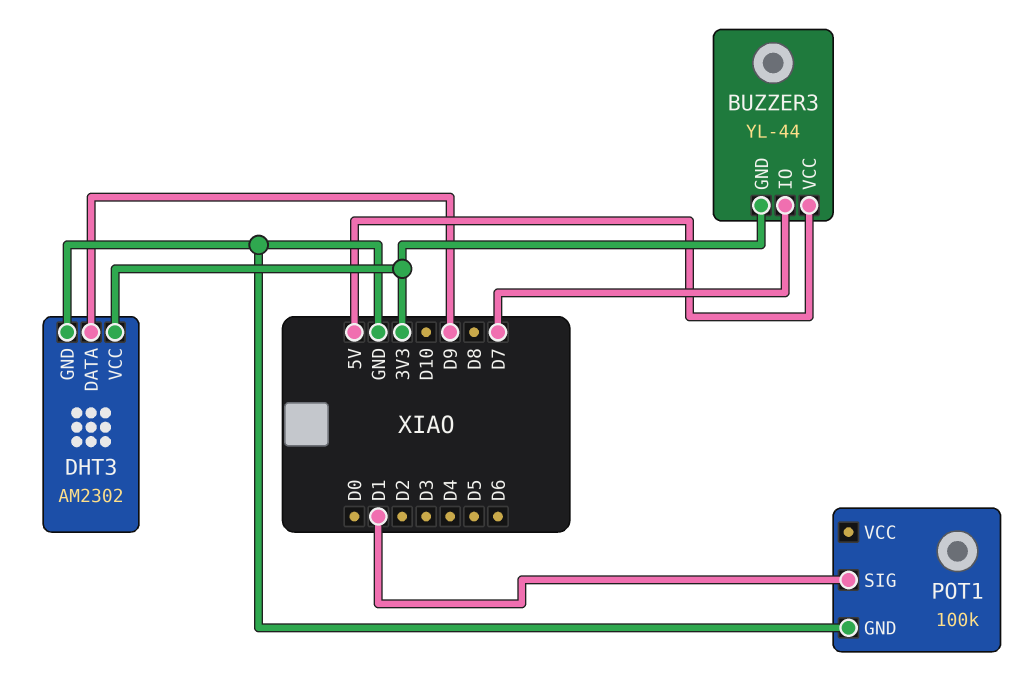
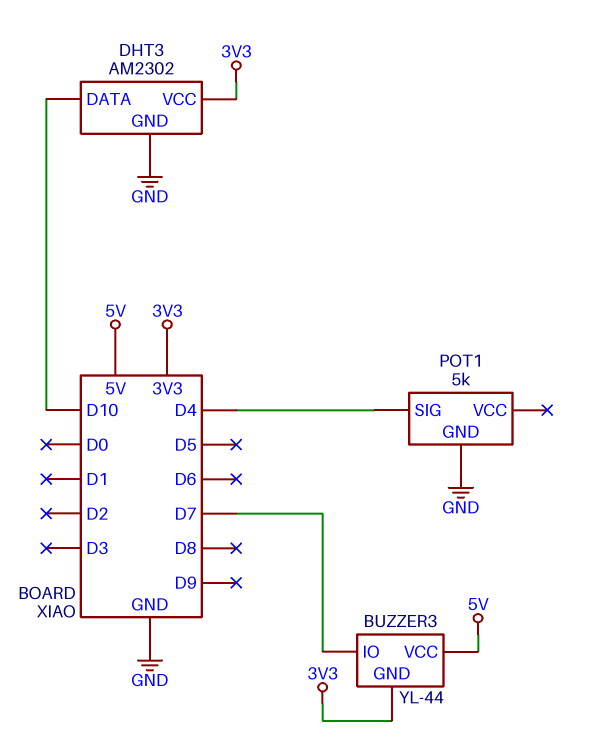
DHT3 pin DATA: D9 -> D10
POT1: 100k -> 5k
POT1 pin SIG: D1 -> D4

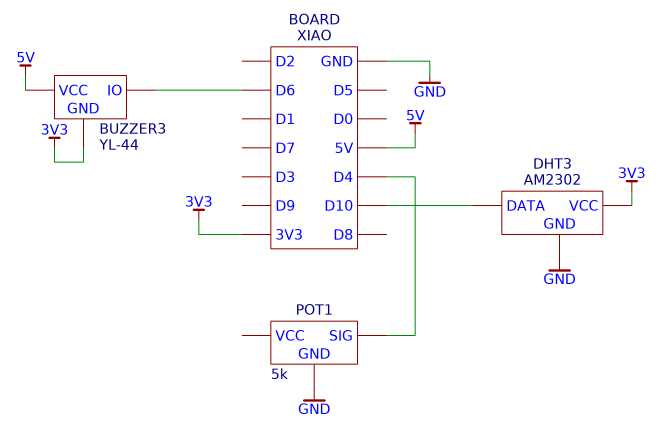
BUZZER3 pin IO: D7 -> D6

